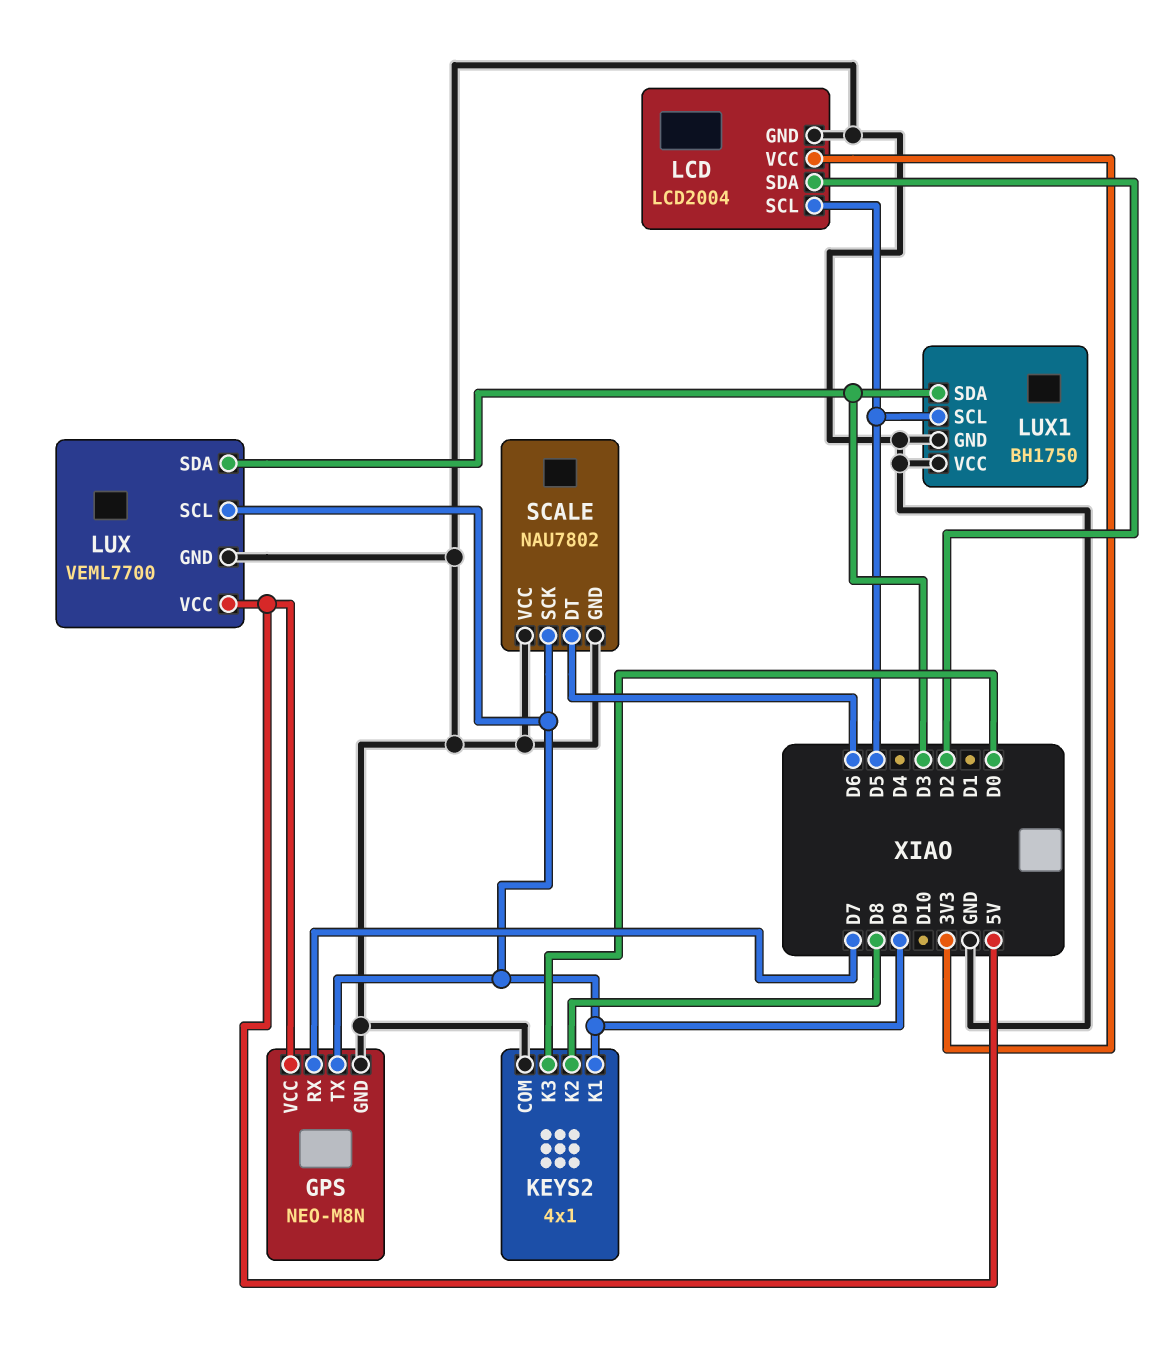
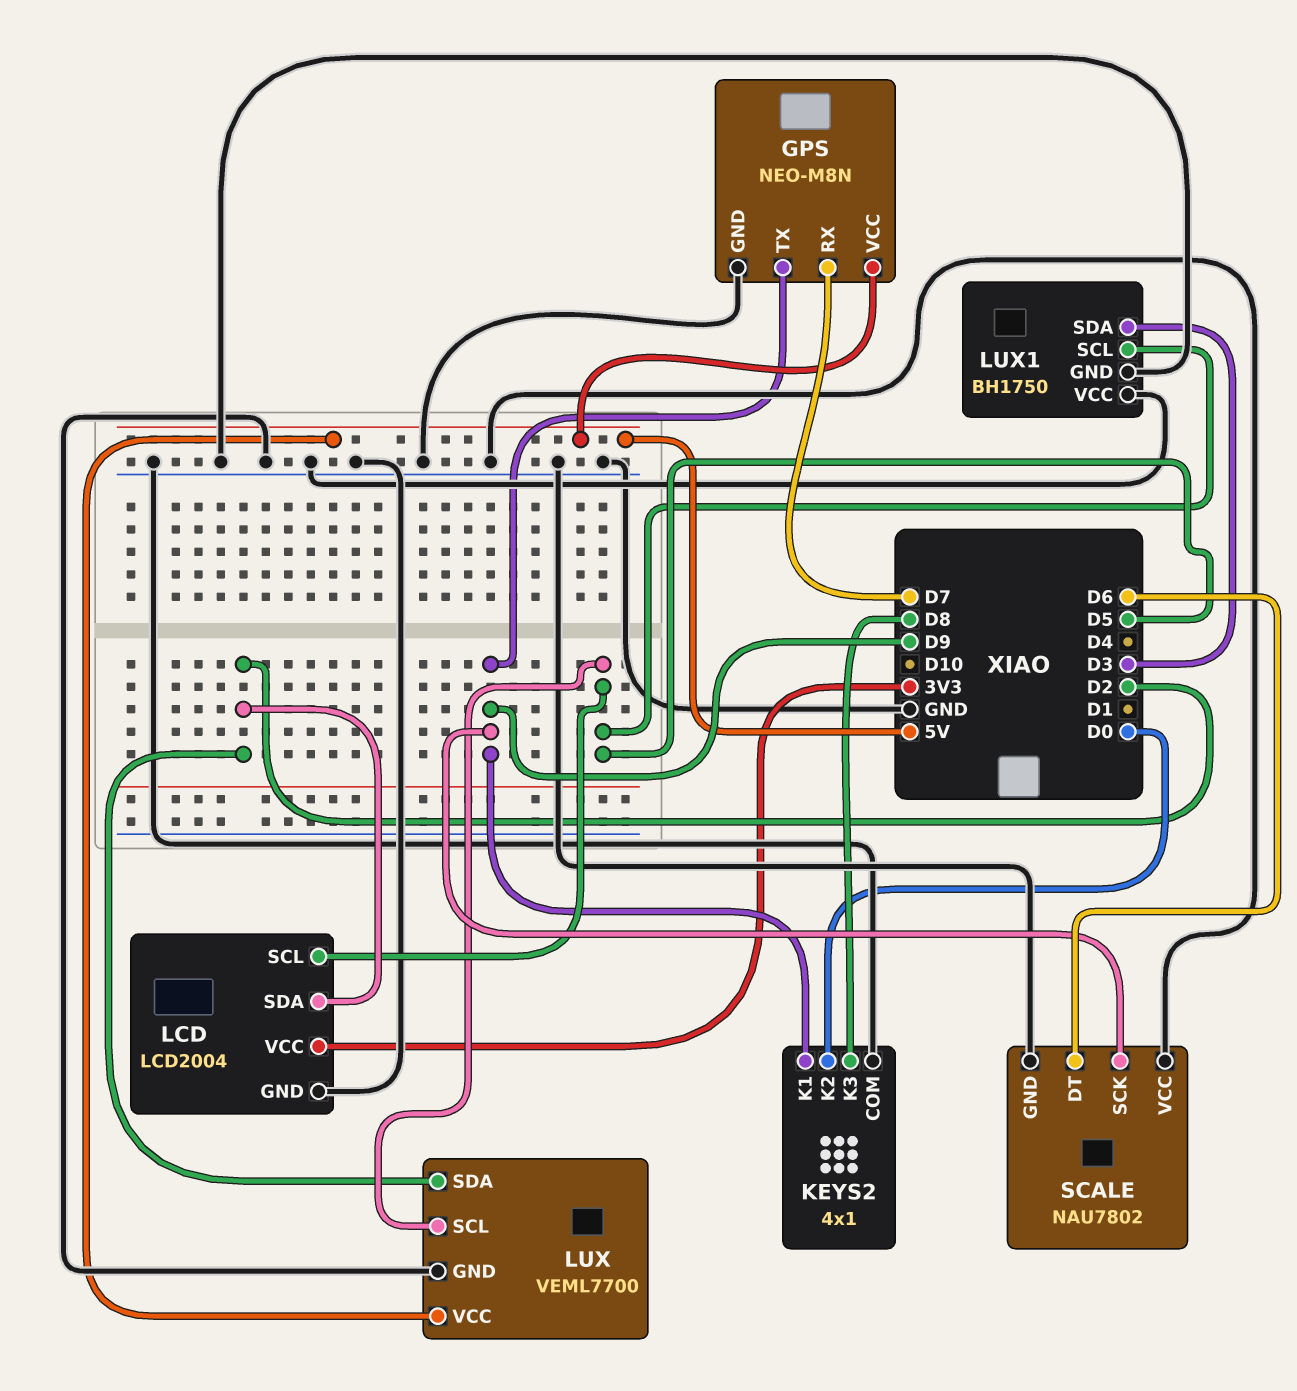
KEYS2 pin K2: D8 -> D0
KEYS2 pin K3: D0 -> D8
LUX pin SCL: D9 -> D5
LUX pin SDA: D3 -> D2

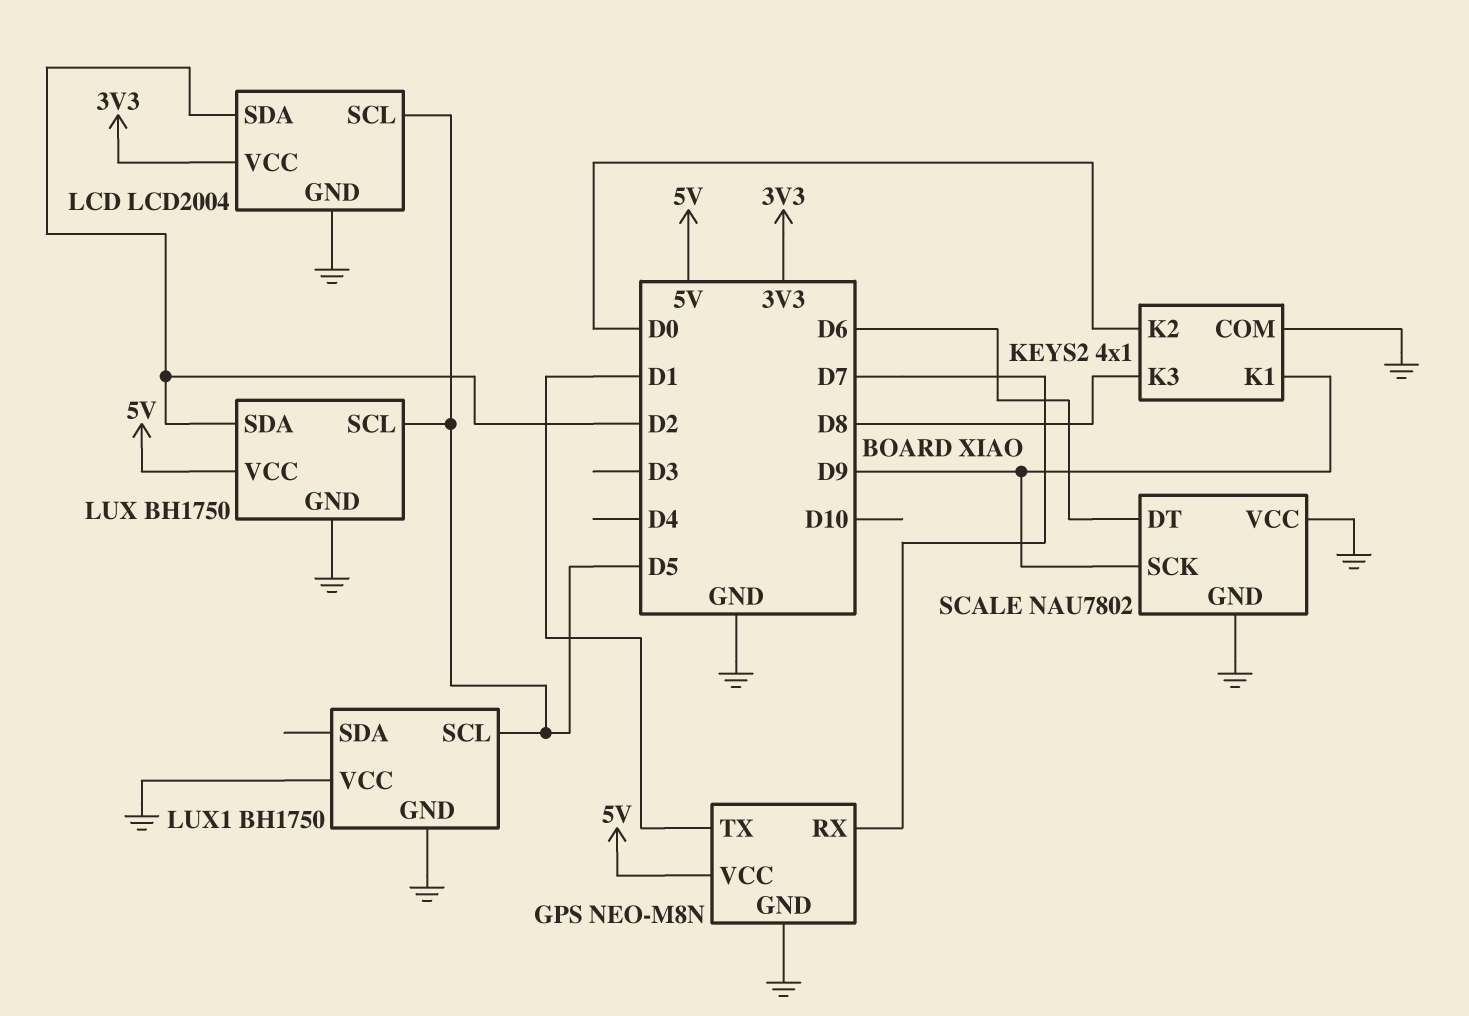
GPS pin TX: D9 -> D1
LUX: VEML7700 -> BH1750
LUX1 pin SDA: D3 -> none

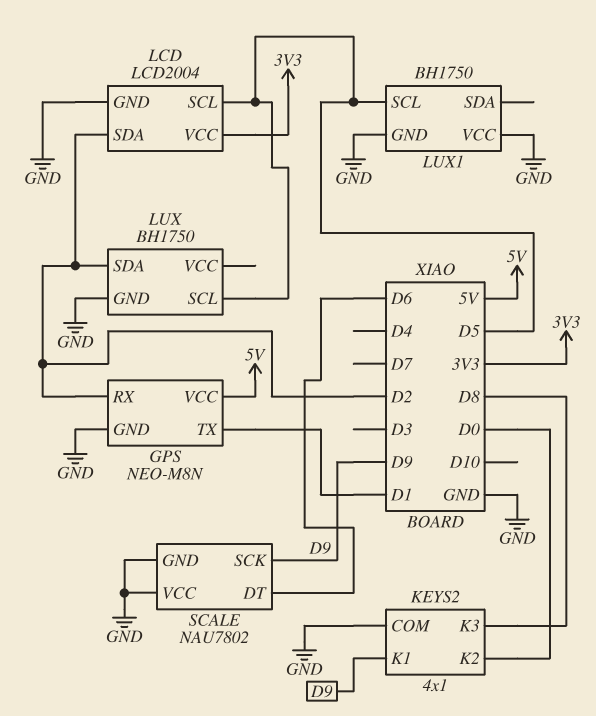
GPS pin RX: D7 -> D2
LUX pin VCC: 5V -> none

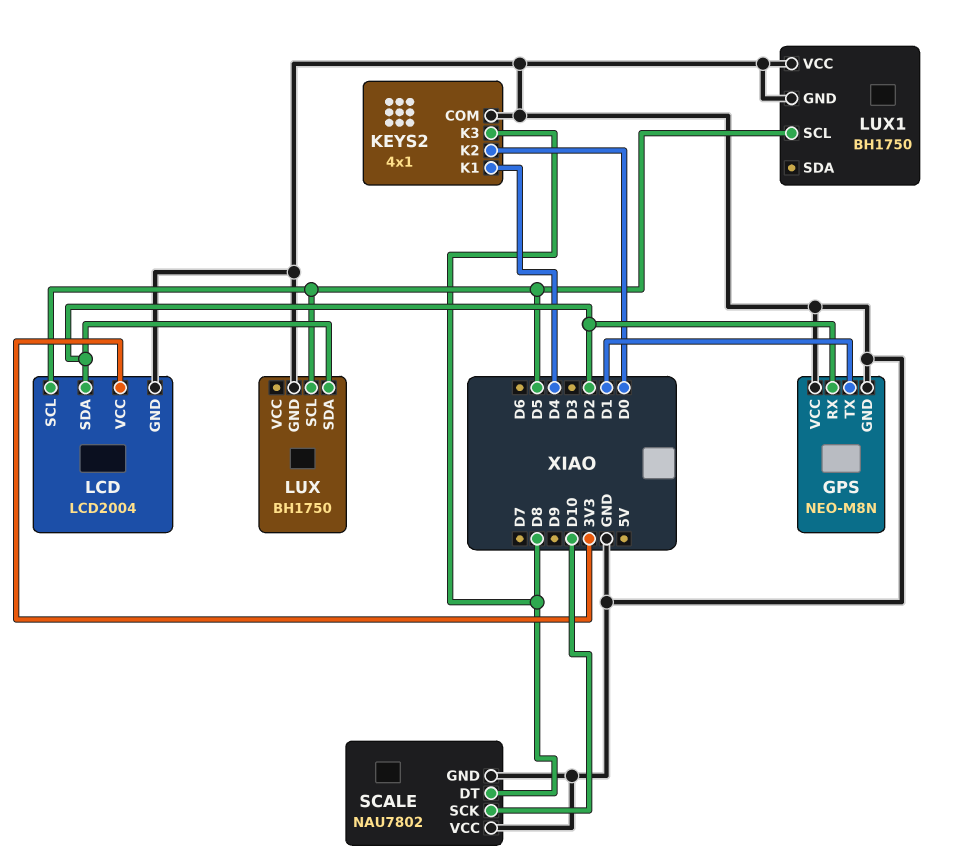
GPS pin VCC: 5V -> GND
KEYS2 pin K1: D9 -> D4
SCALE pin DT: D6 -> D8
SCALE pin SCK: D9 -> D10

